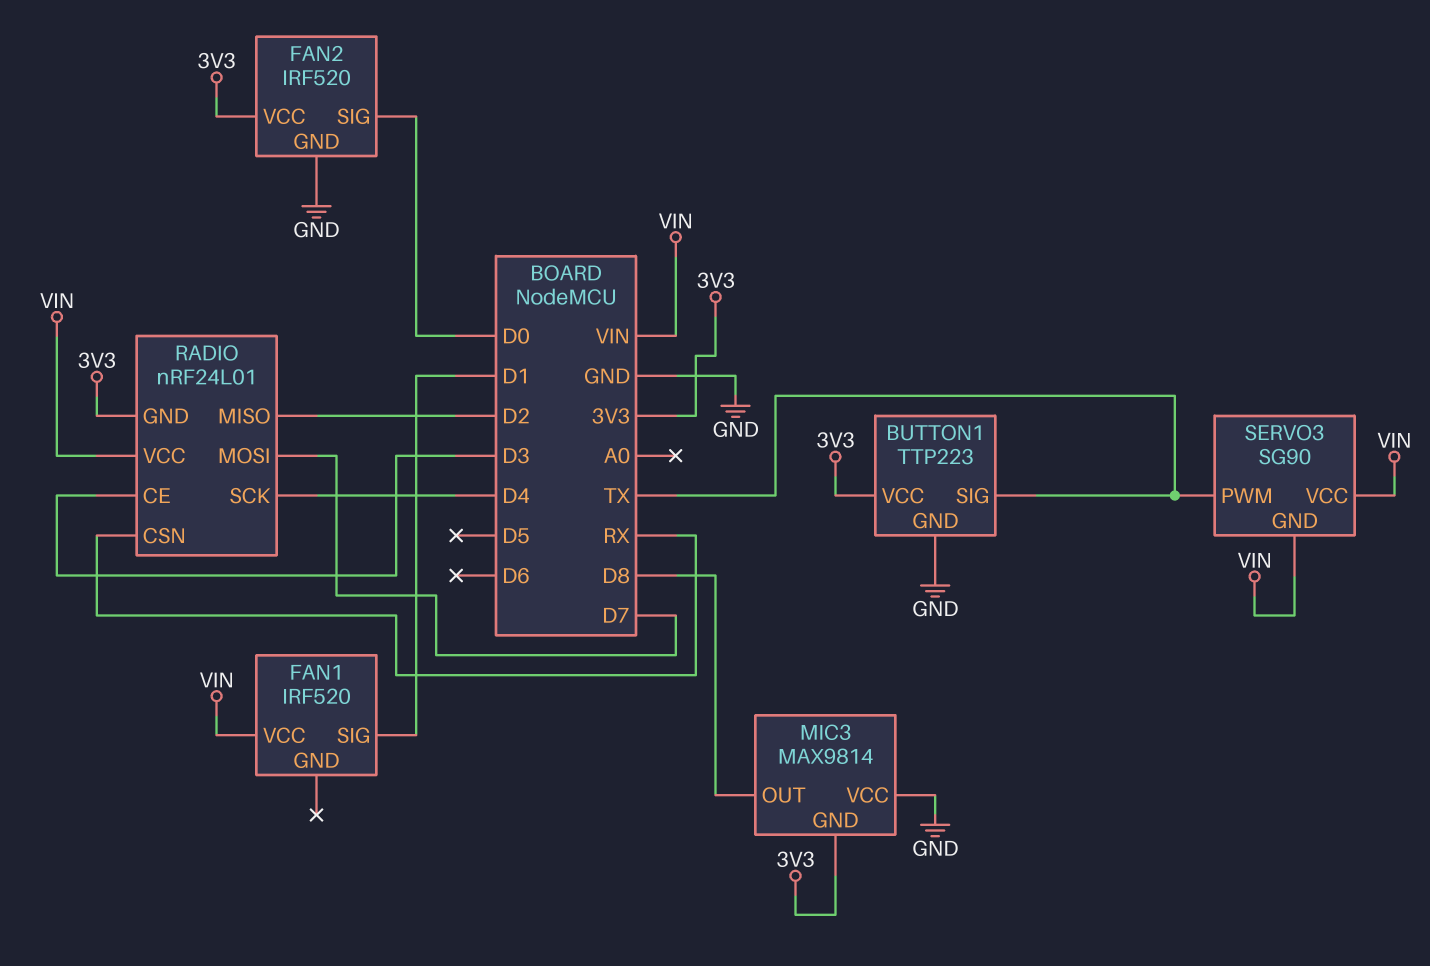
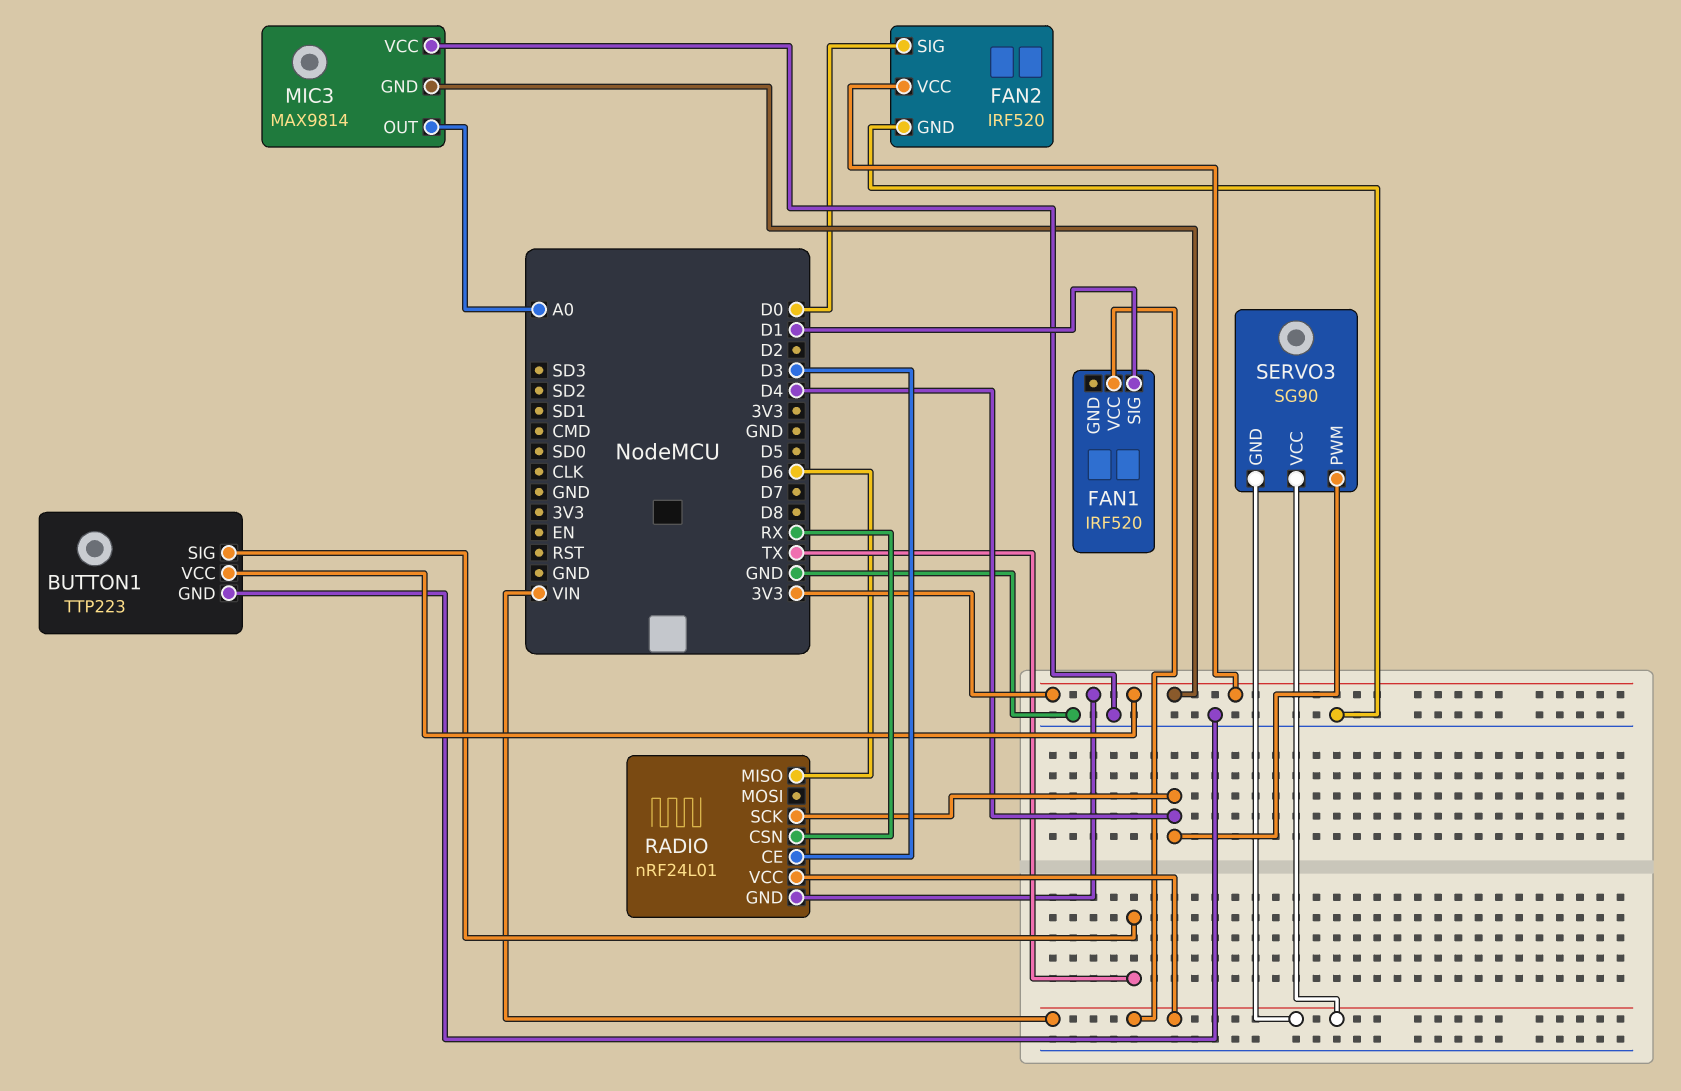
MIC3 pin OUT: D8 -> A0
RADIO pin MISO: D2 -> D6
RADIO pin MOSI: D7 -> none
SERVO3 pin PWM: TX -> D4

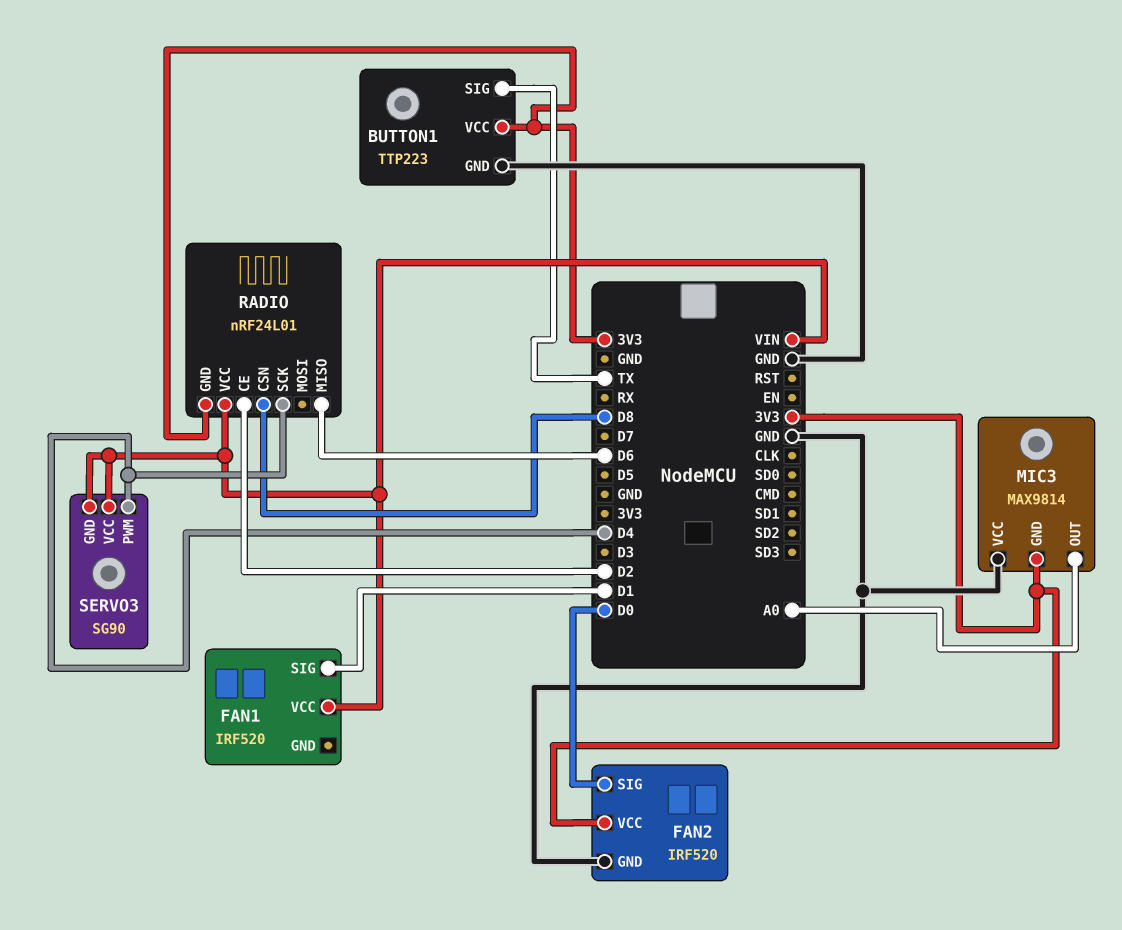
RADIO pin CE: D3 -> D2
RADIO pin CSN: RX -> D8

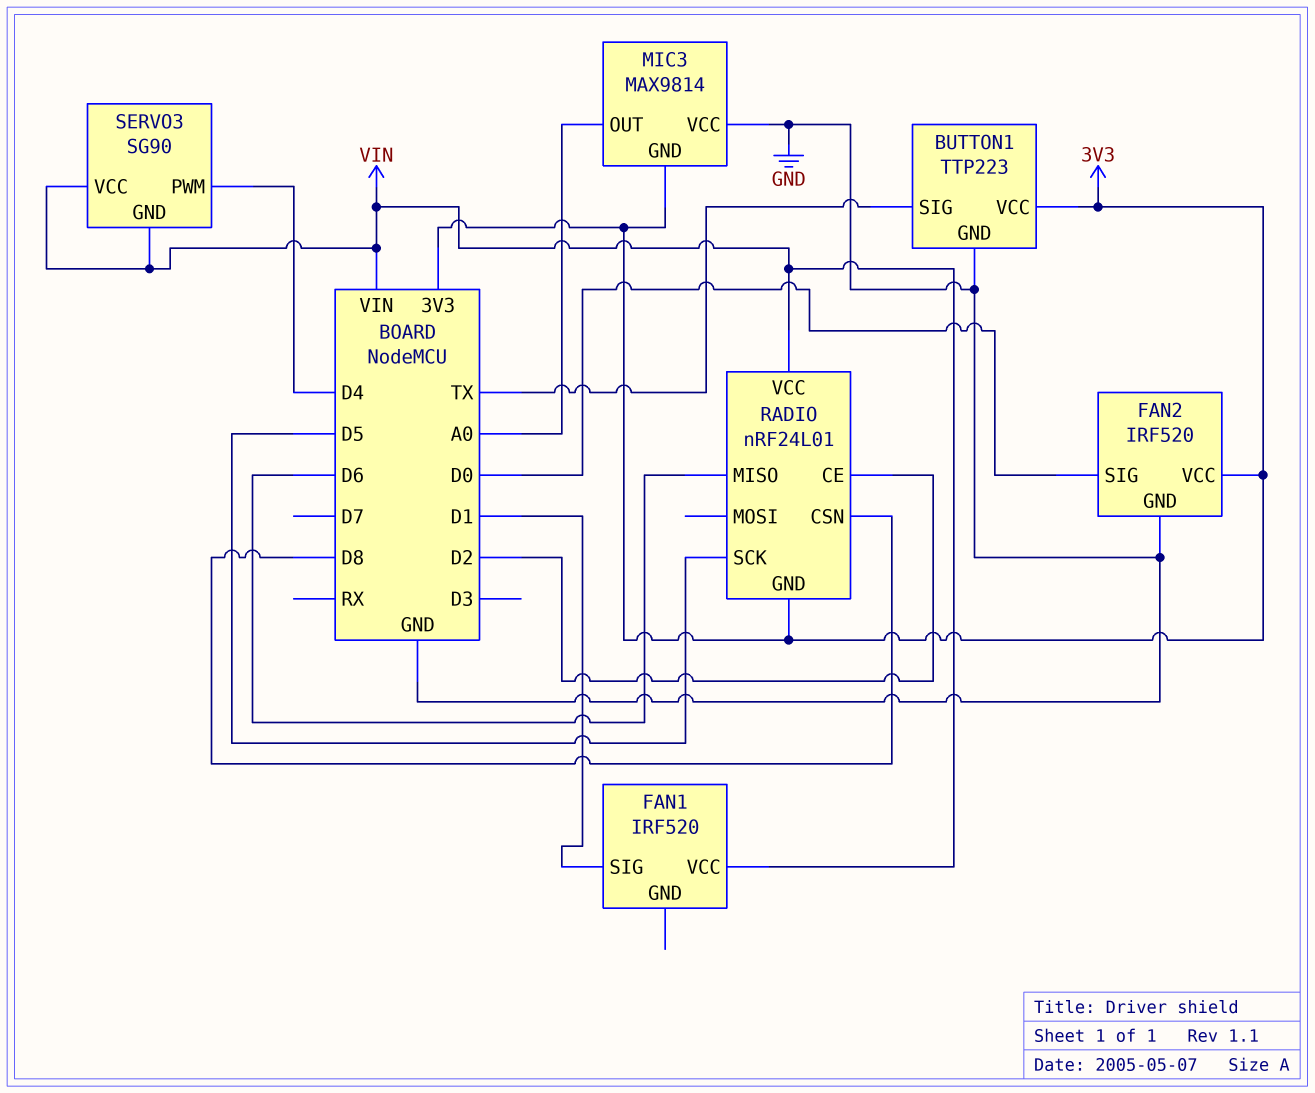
RADIO pin SCK: D4 -> D5

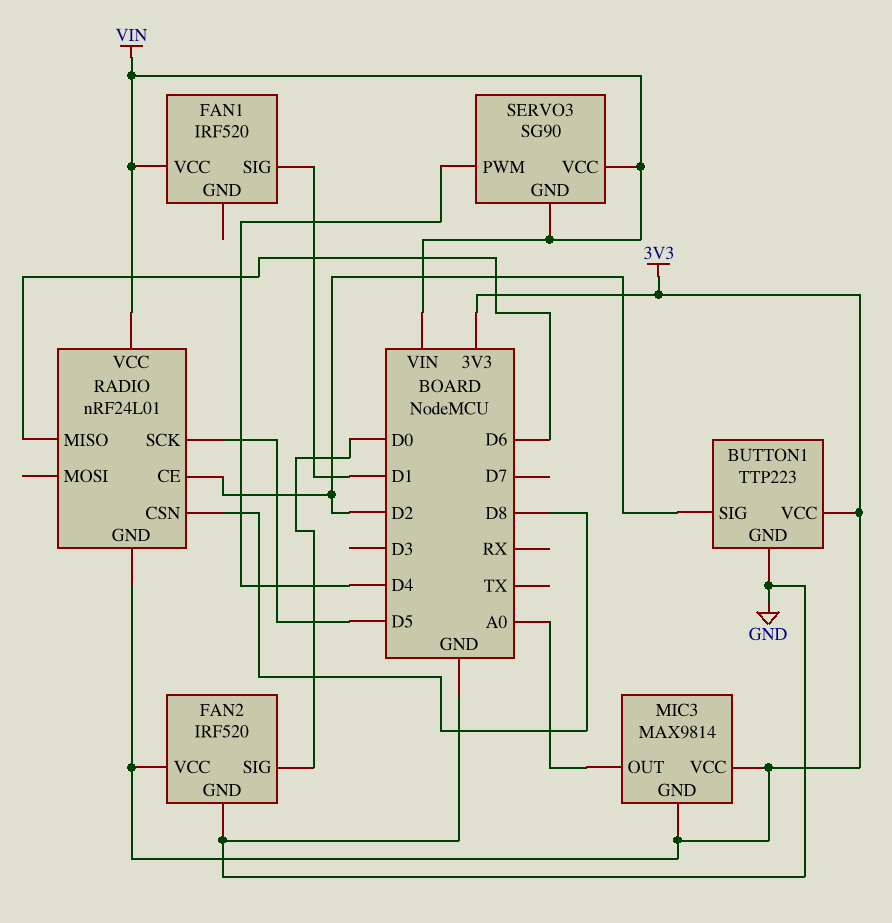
BUTTON1 pin SIG: TX -> D2
MIC3 pin VCC: GND -> 3V3

